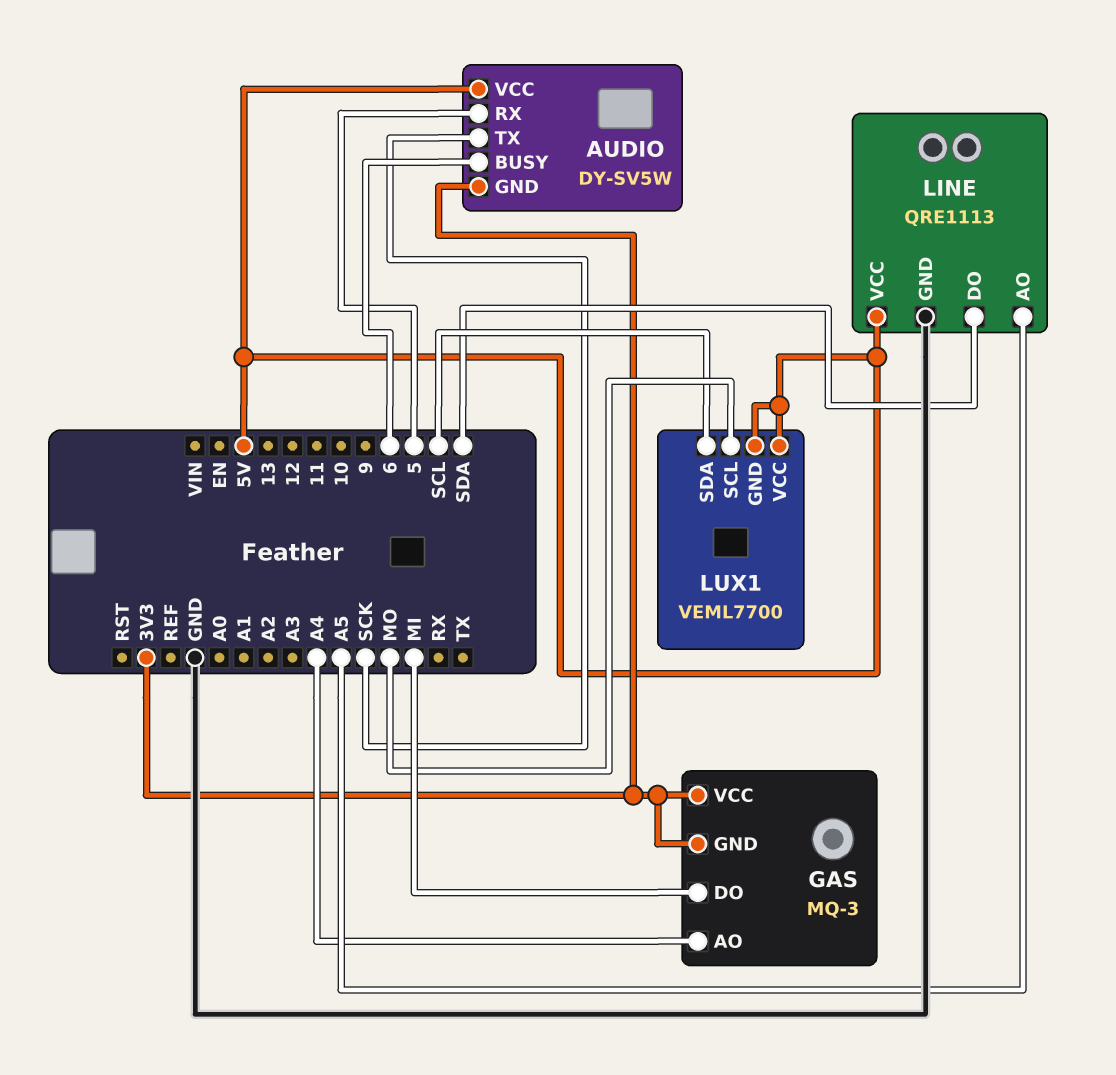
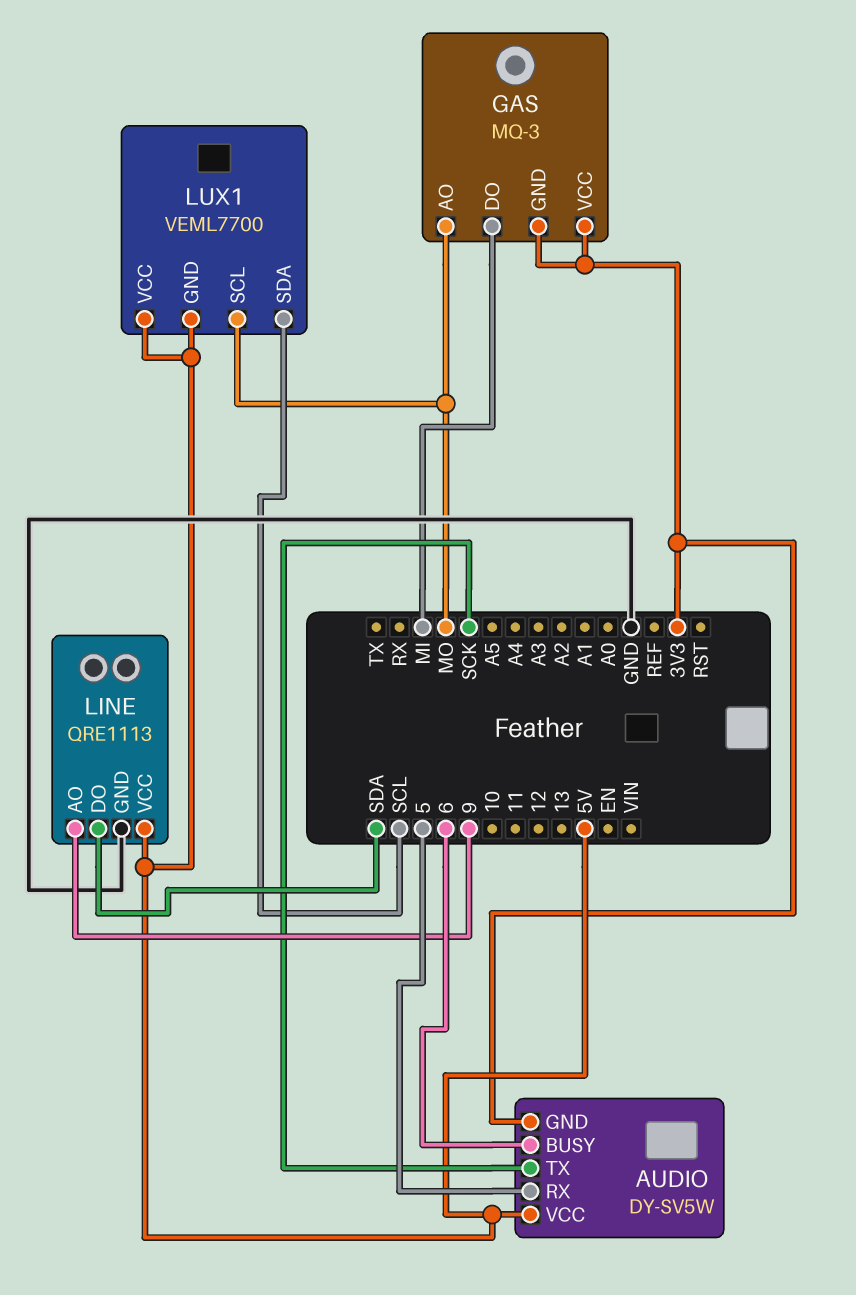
GAS pin AO: A4 -> MO
LINE pin AO: A5 -> 9

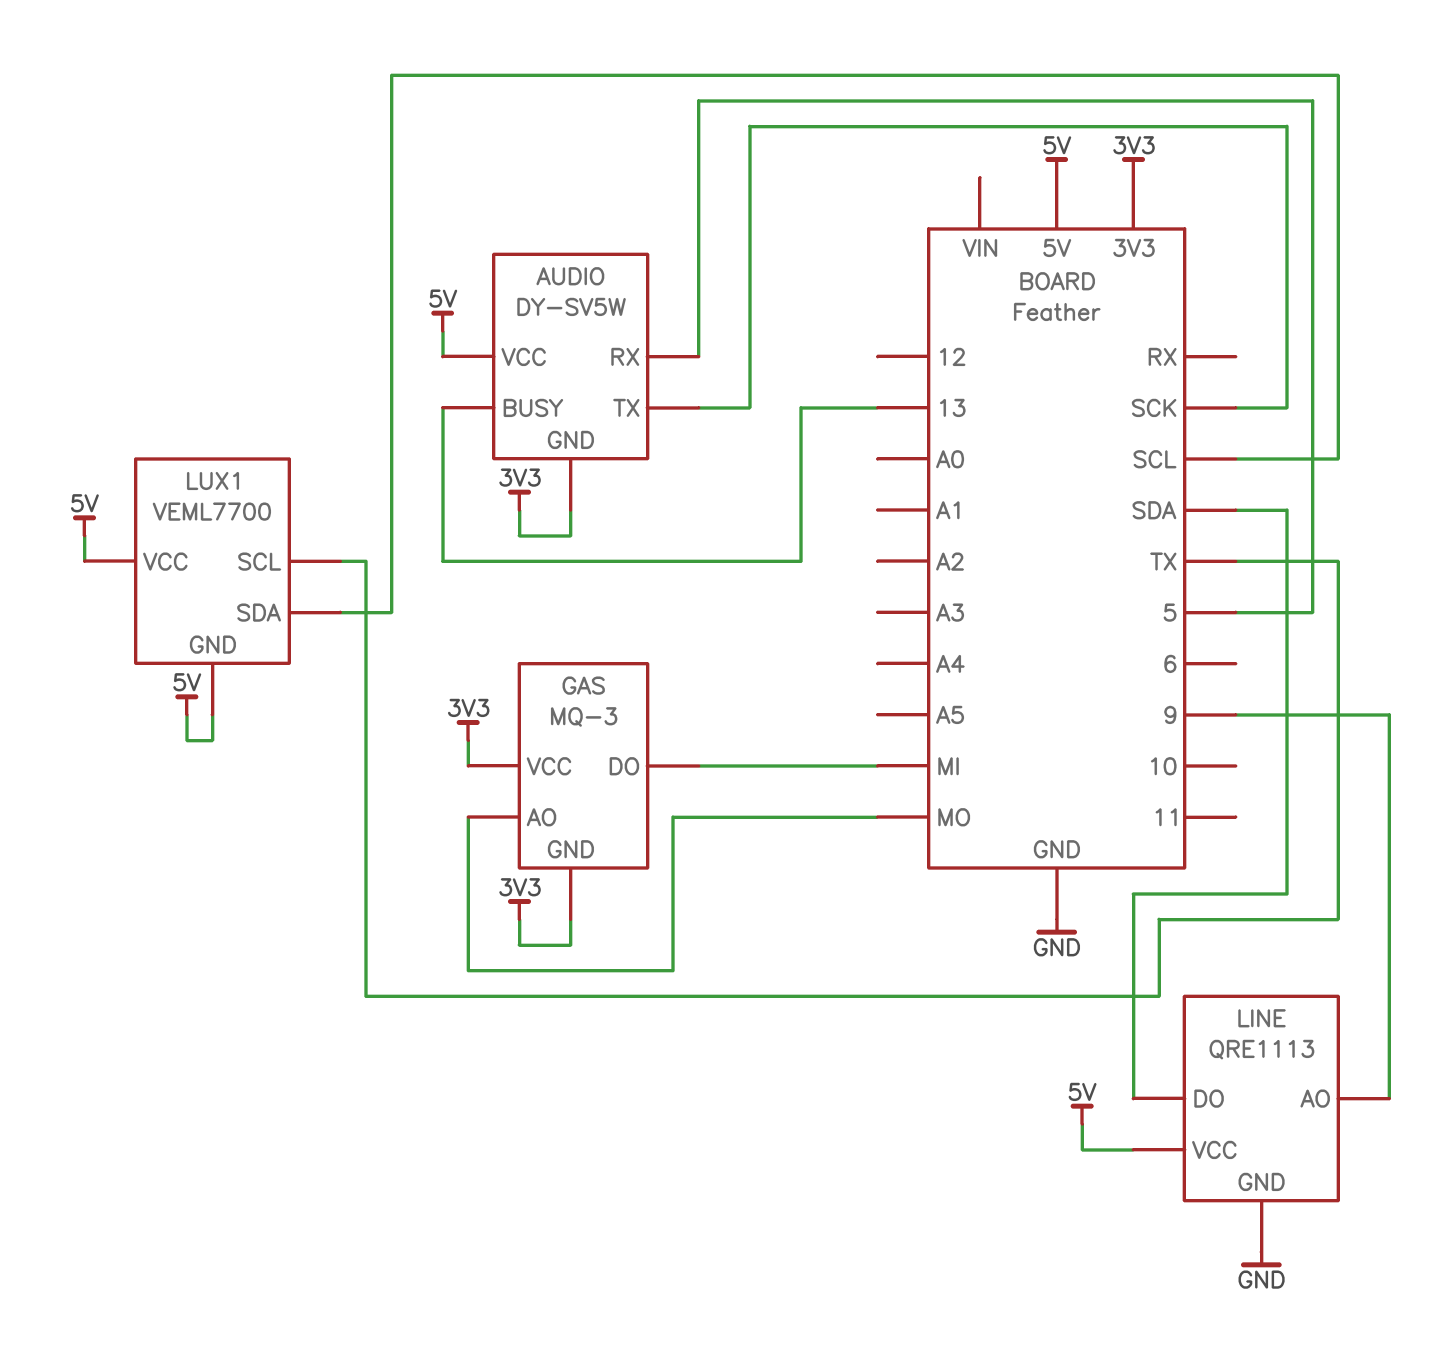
AUDIO pin BUSY: 6 -> 13
LUX1 pin SCL: MO -> TX

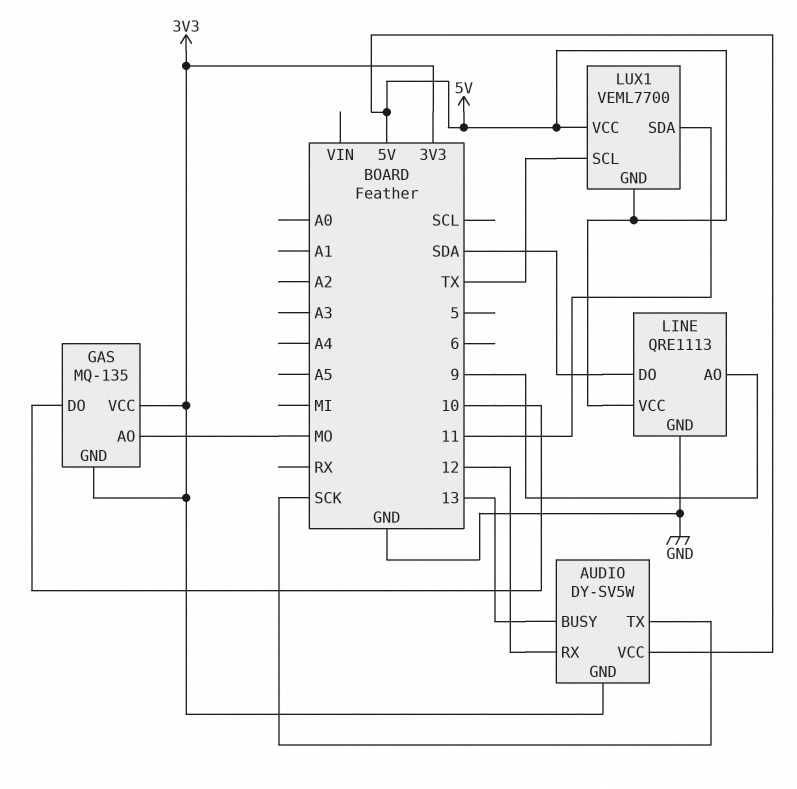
AUDIO pin RX: 5 -> 12
GAS: MQ-3 -> MQ-135
GAS pin DO: MI -> 10
LUX1 pin SDA: SCL -> 11

